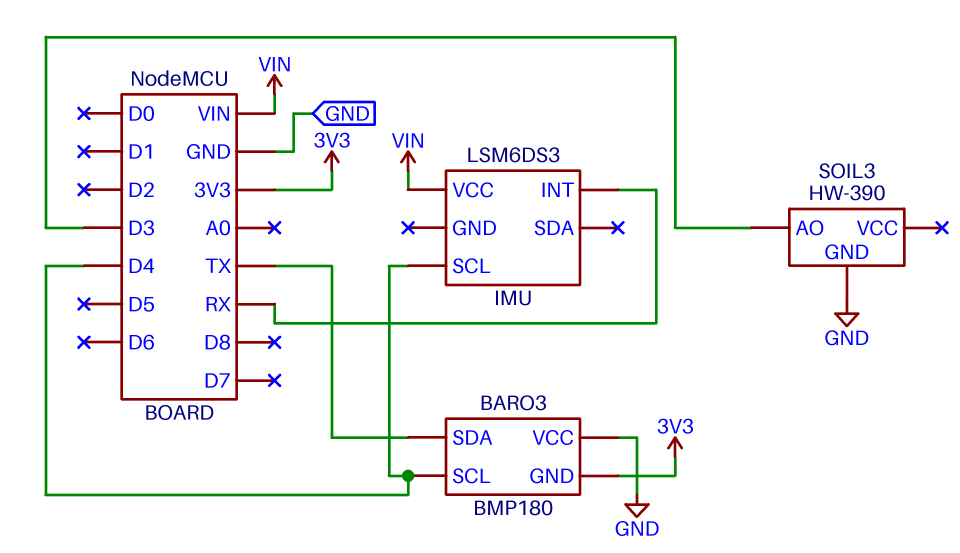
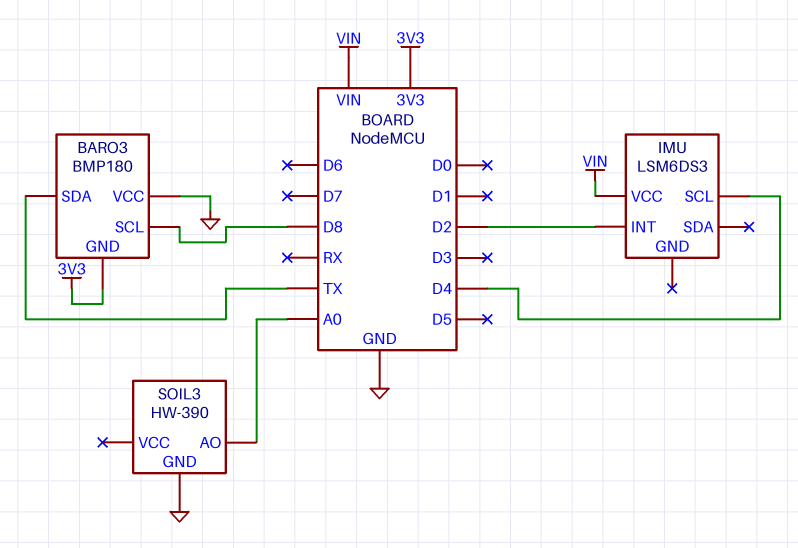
BARO3 pin SCL: D4 -> D8
IMU pin INT: RX -> D2
SOIL3 pin AO: D3 -> A0

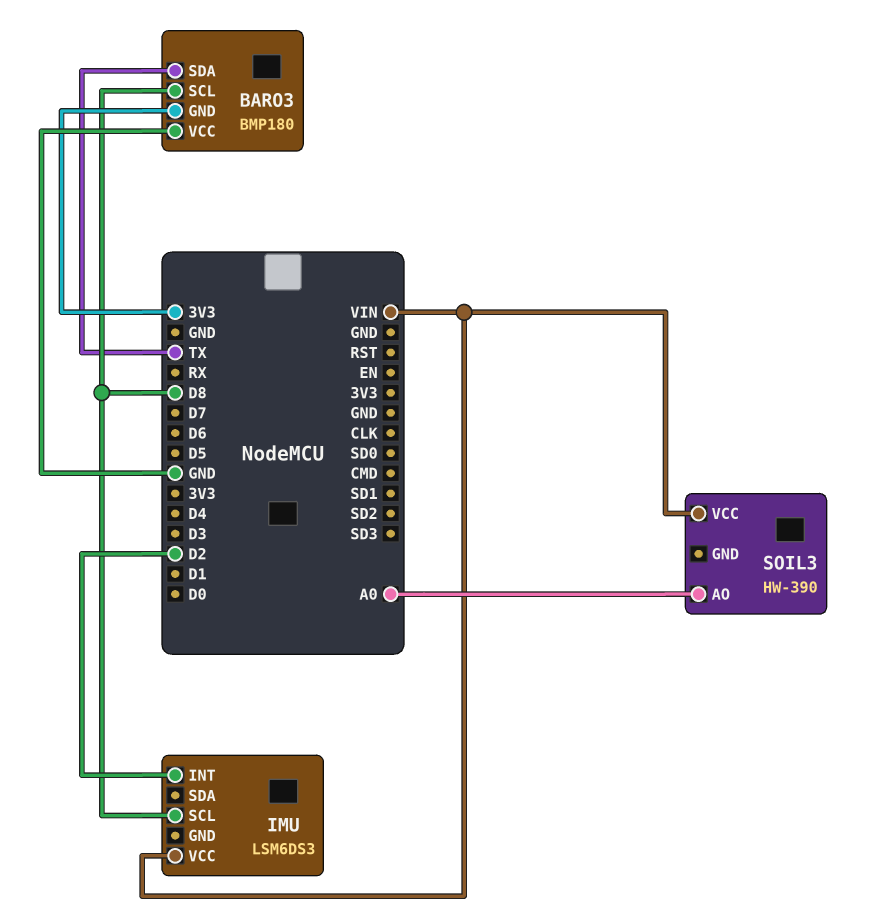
IMU pin SCL: D4 -> D8
SOIL3 pin GND: GND -> none
SOIL3 pin VCC: none -> VIN

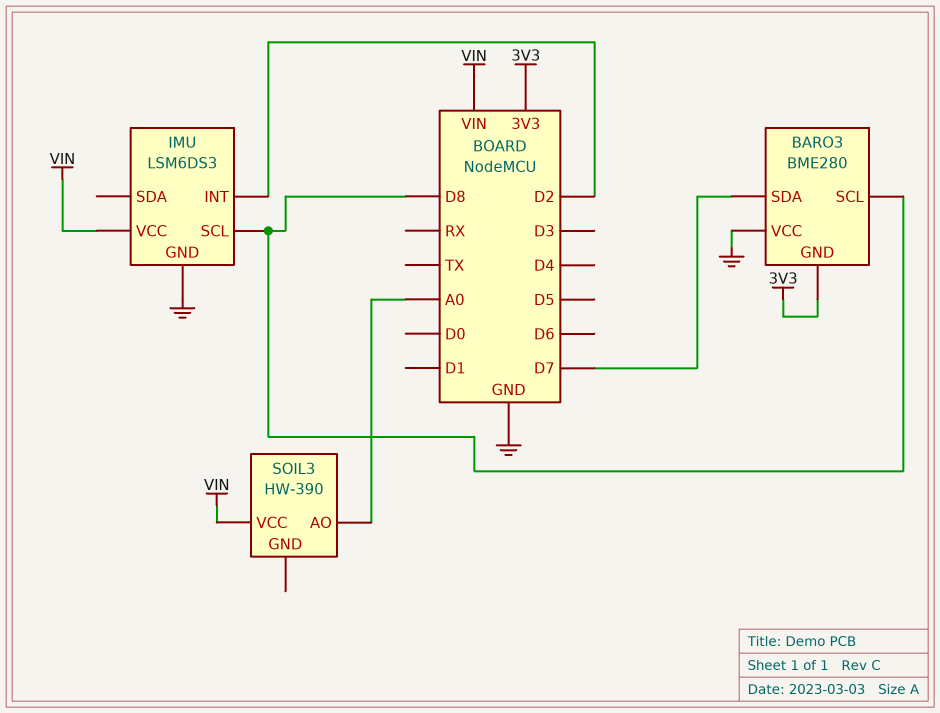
BARO3: BMP180 -> BME280
BARO3 pin SDA: TX -> D7
IMU pin GND: none -> GND

